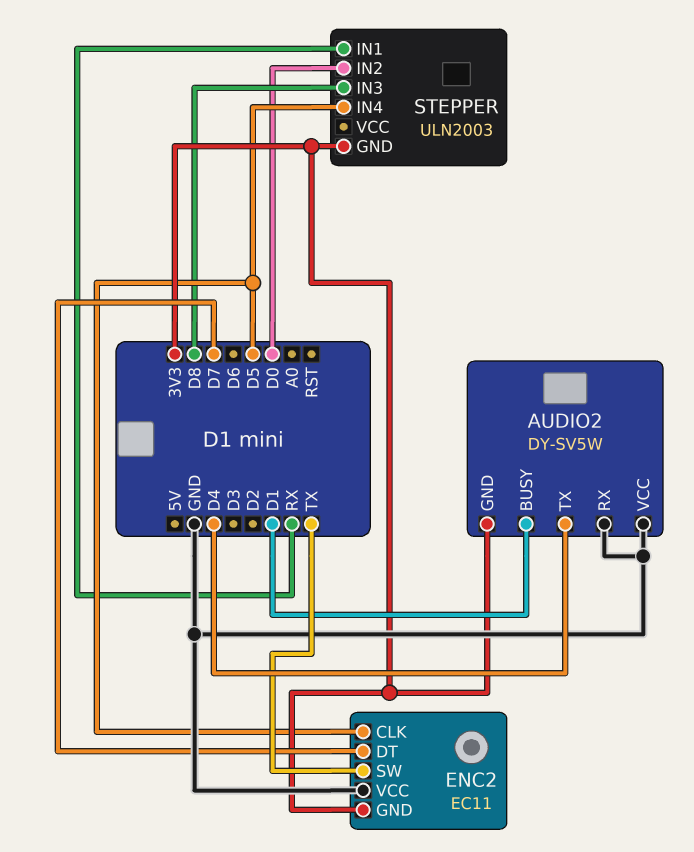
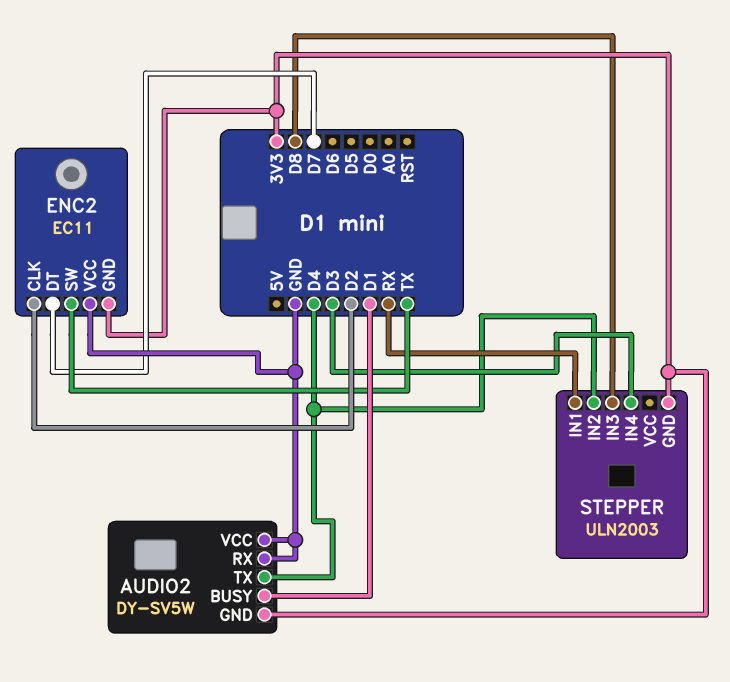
ENC2 pin CLK: D5 -> D2
STEPPER pin IN2: D0 -> D4
STEPPER pin IN4: D5 -> D3

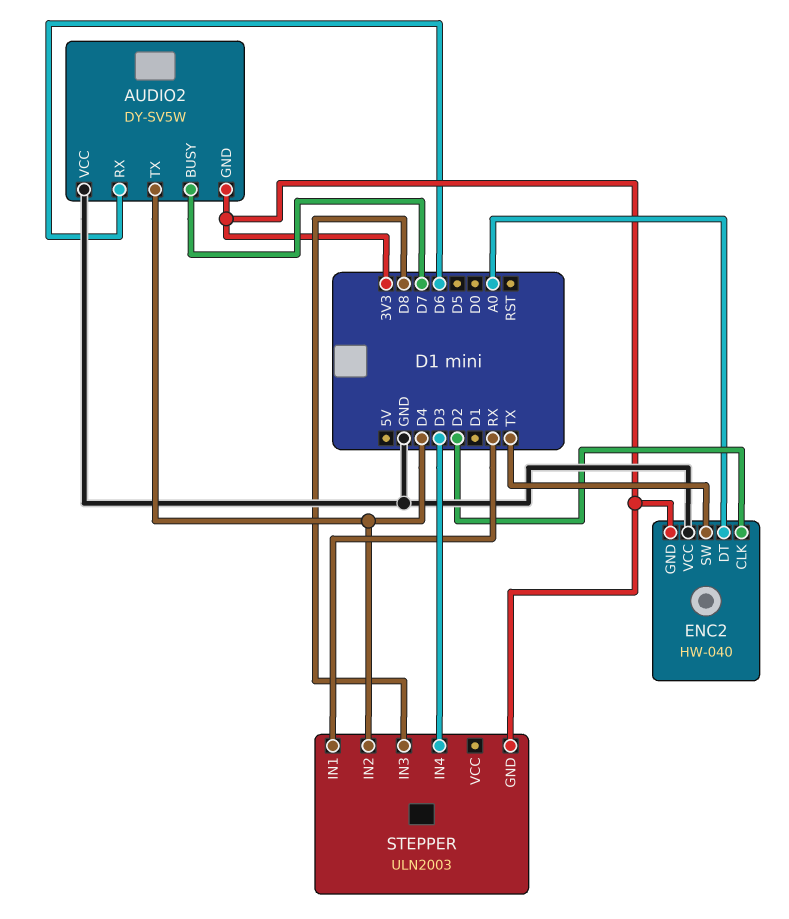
AUDIO2 pin BUSY: D1 -> D7
AUDIO2 pin RX: GND -> D6
ENC2: EC11 -> HW-040
ENC2 pin DT: D7 -> A0

